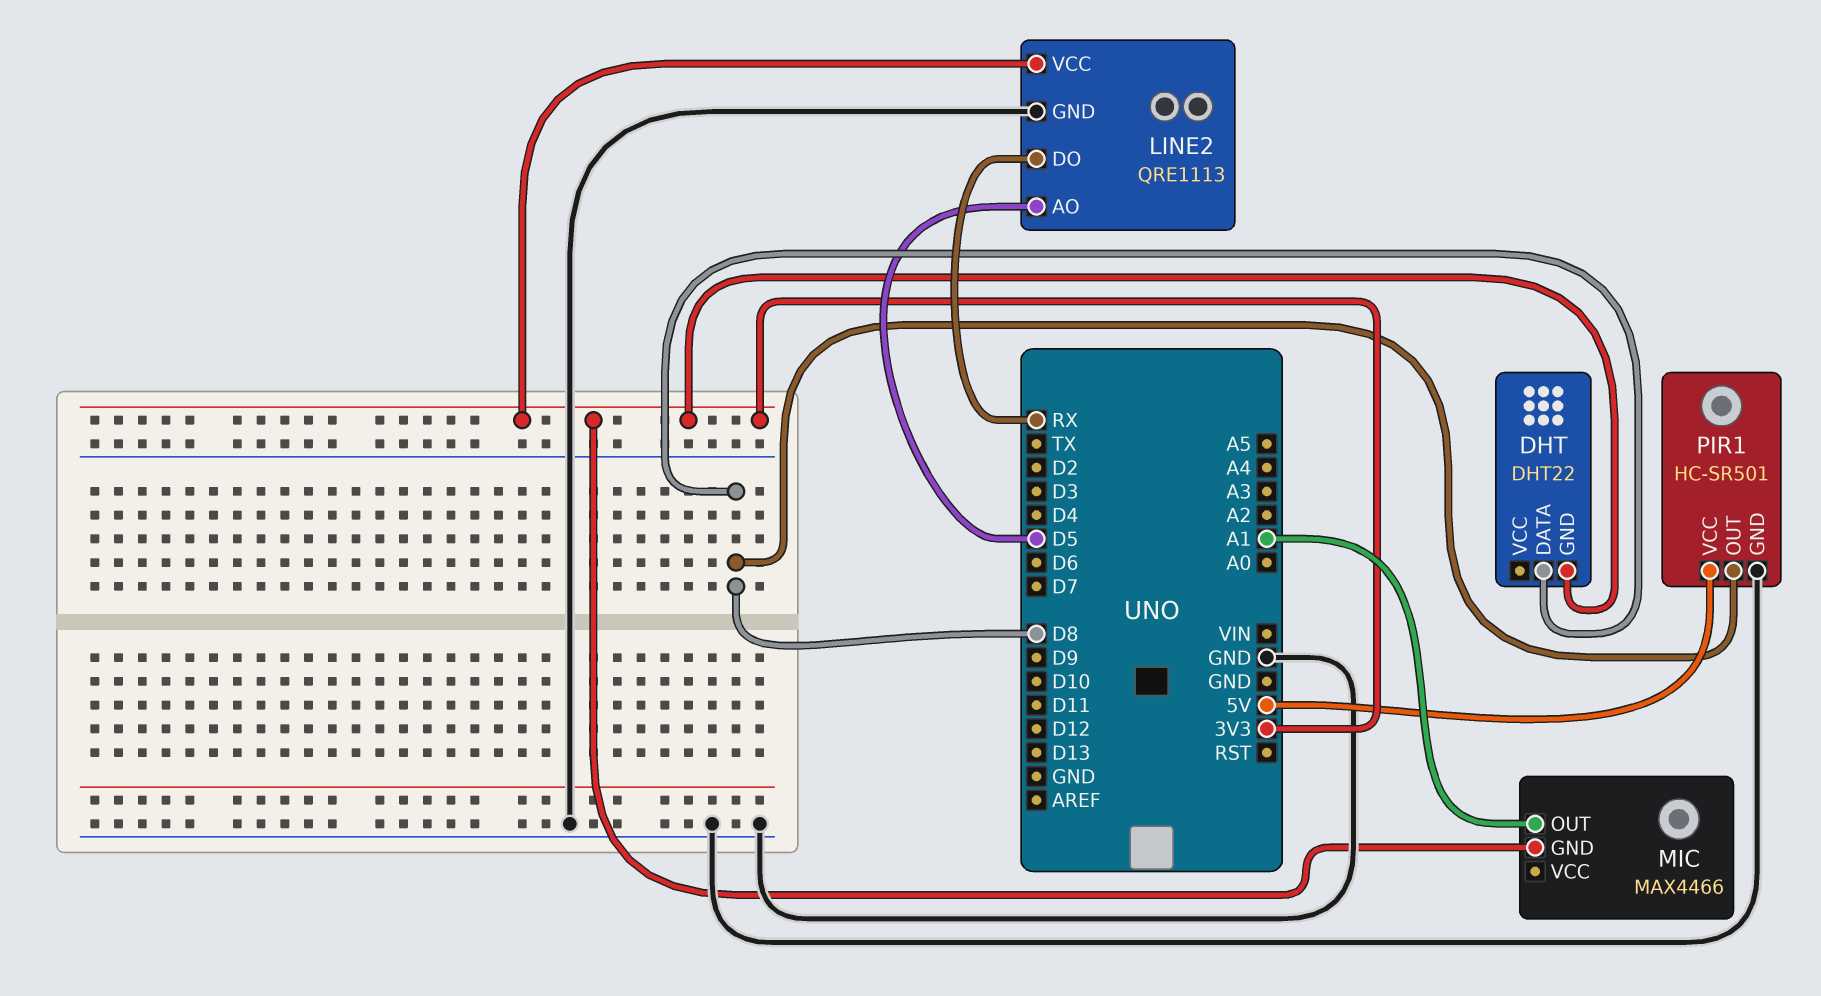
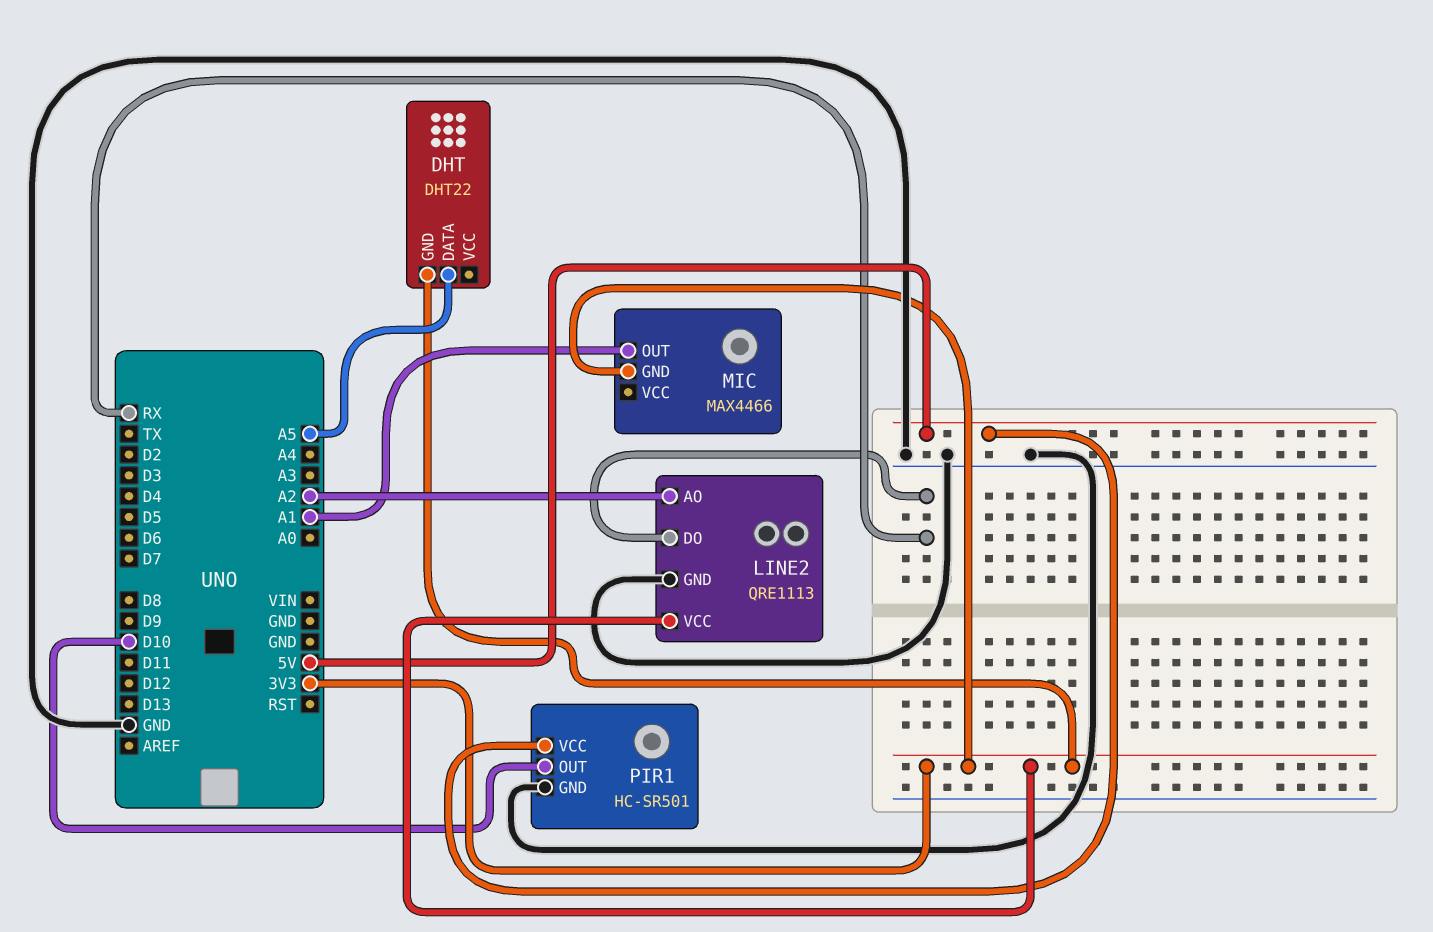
DHT pin DATA: D8 -> A5
LINE2 pin AO: D5 -> A2
PIR1 pin OUT: D8 -> D10

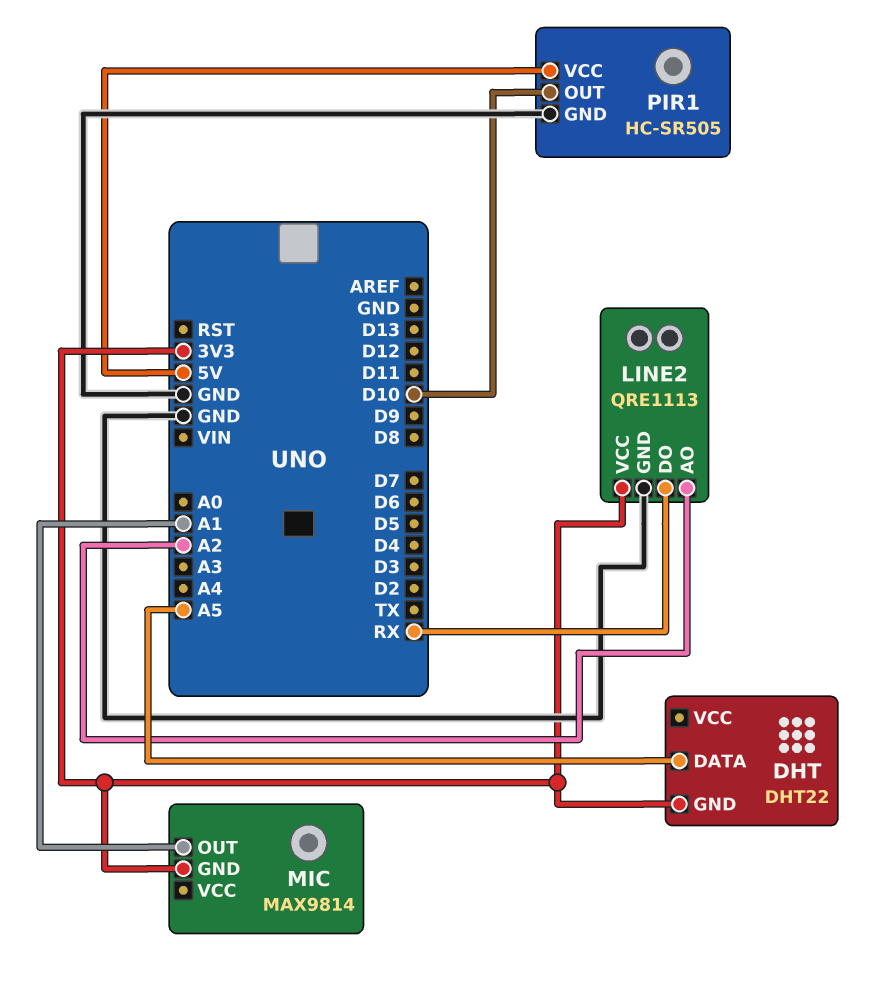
MIC: MAX4466 -> MAX9814
PIR1: HC-SR501 -> HC-SR505

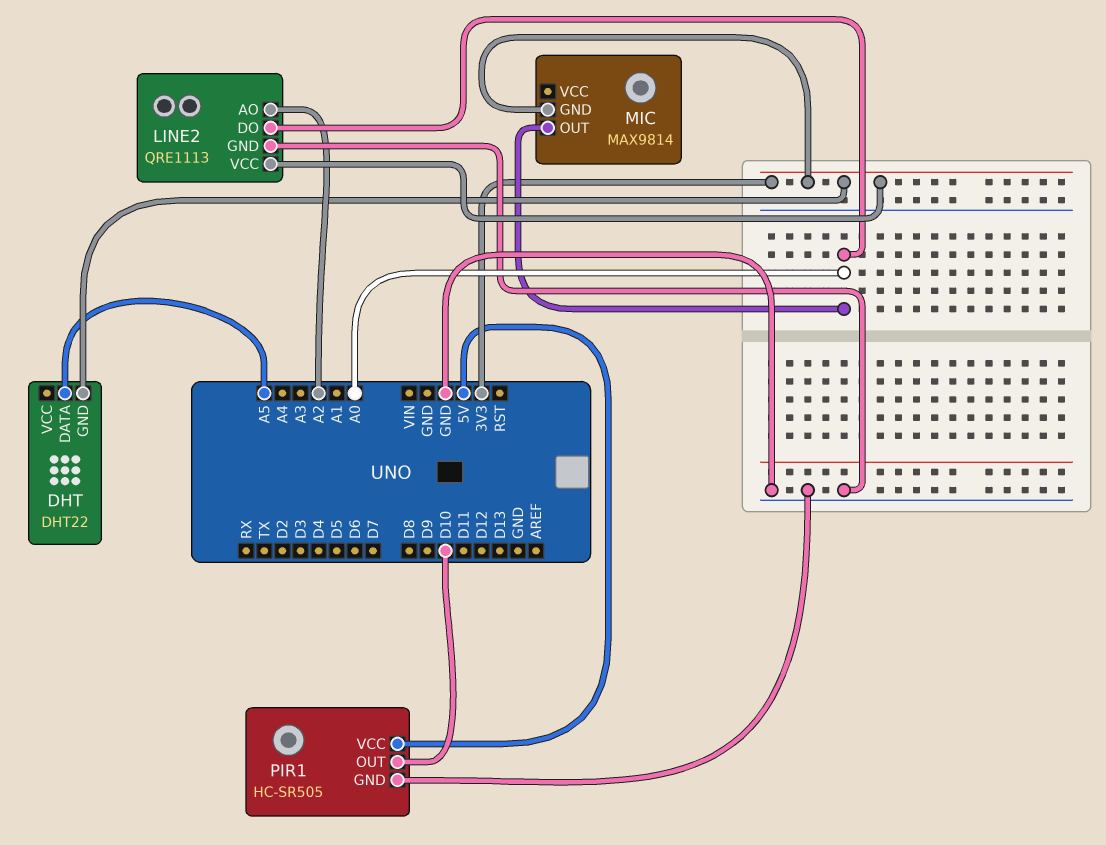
LINE2 pin DO: RX -> A0
MIC pin OUT: A1 -> A0

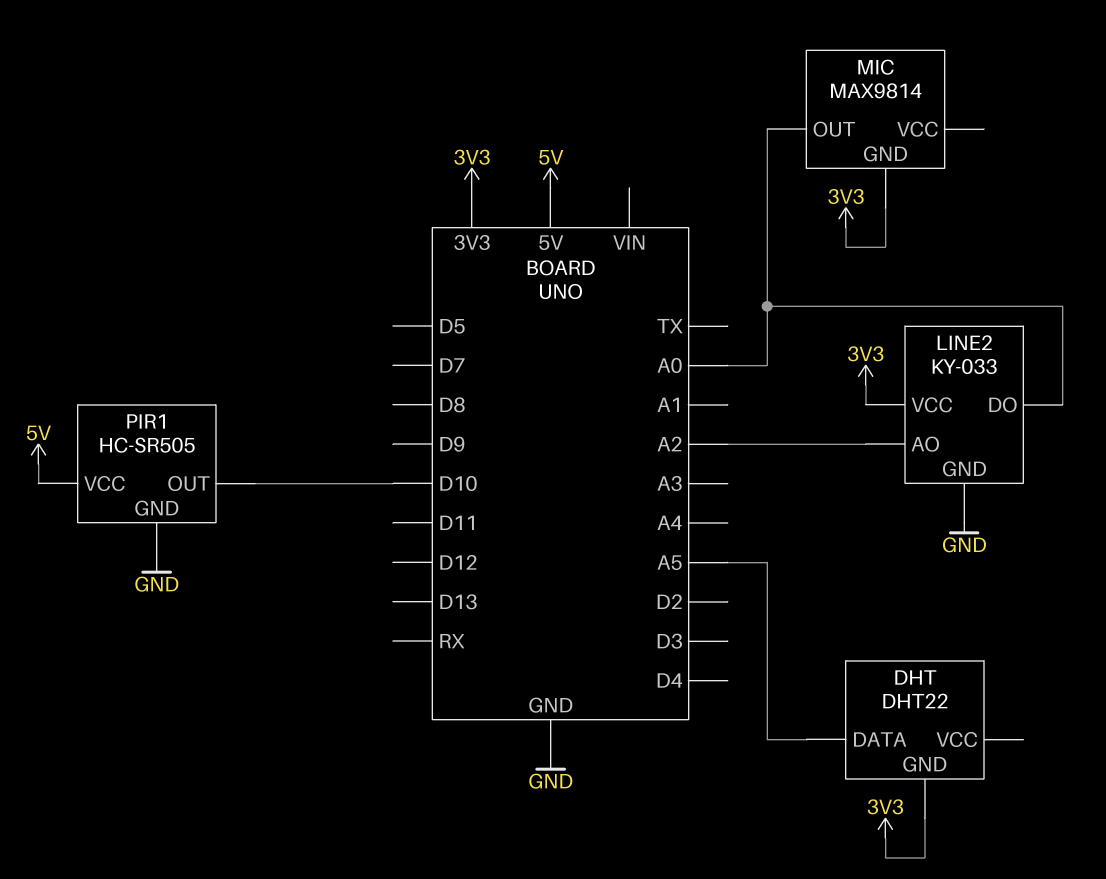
LINE2: QRE1113 -> KY-033

